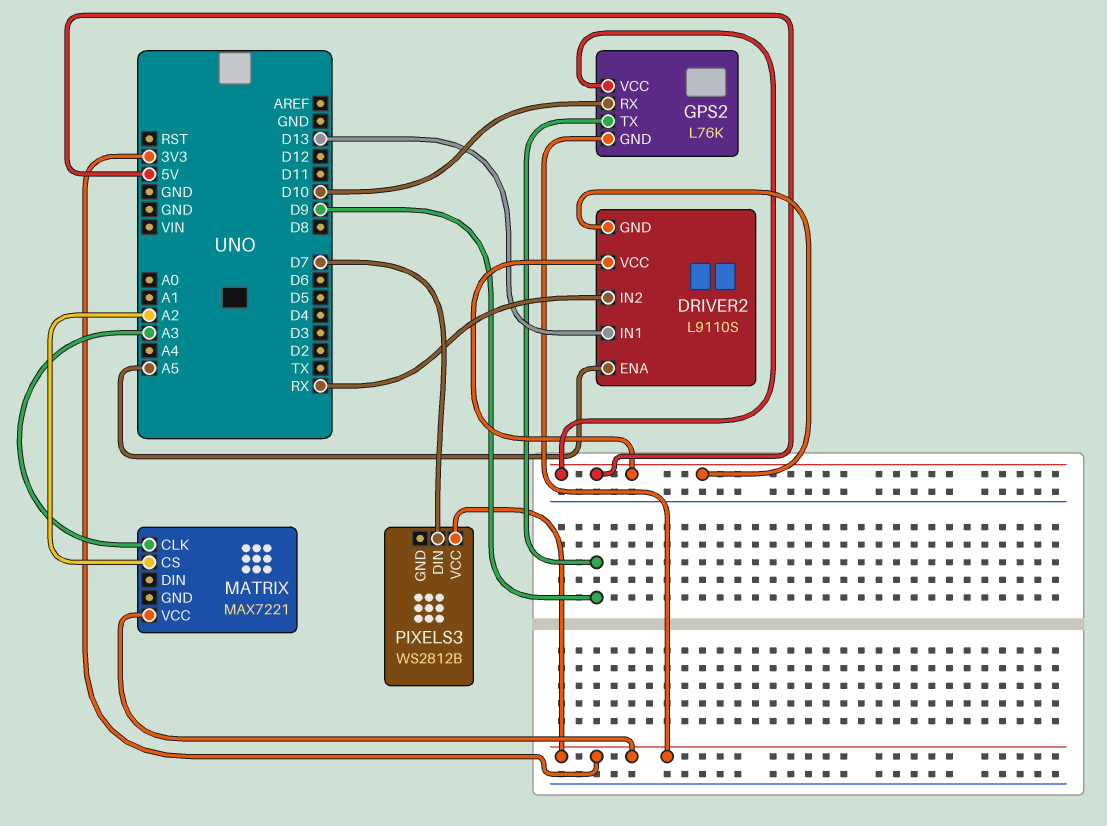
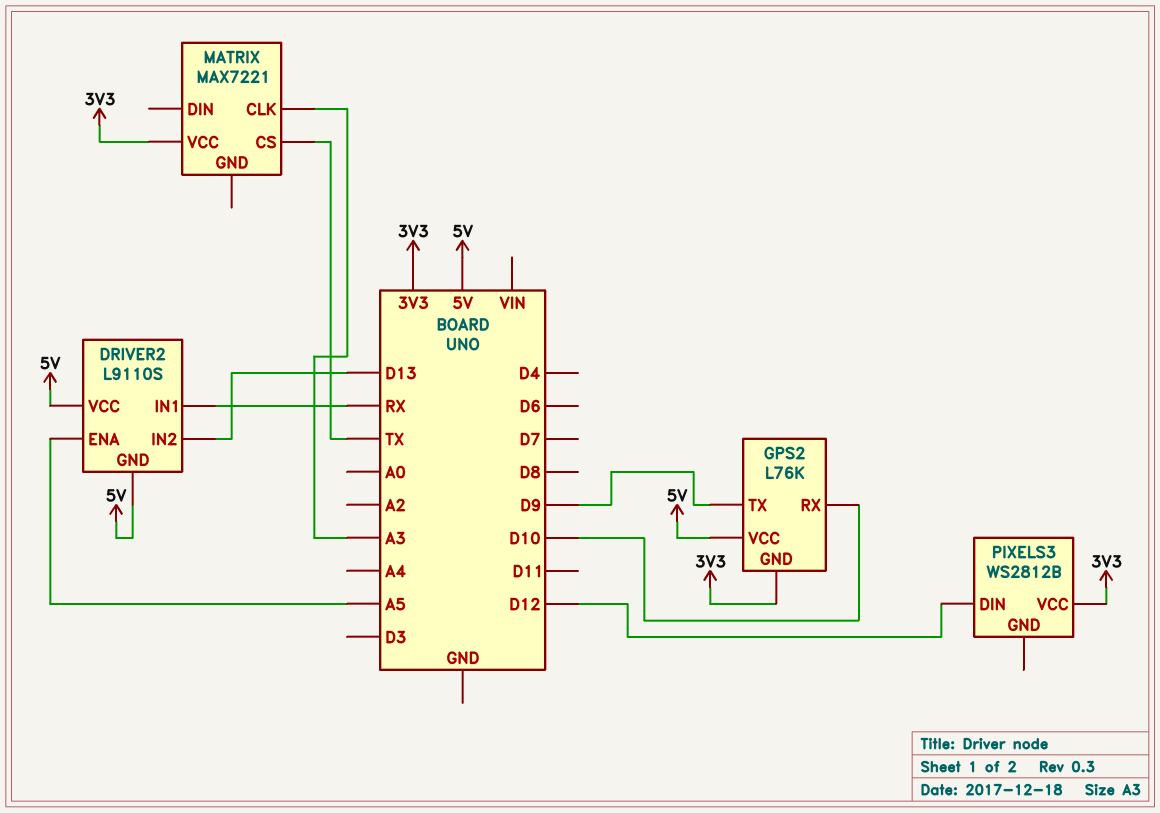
DRIVER2 pin IN1: D13 -> RX
DRIVER2 pin IN2: RX -> D13
MATRIX pin CS: A2 -> TX
PIXELS3 pin DIN: D7 -> D12

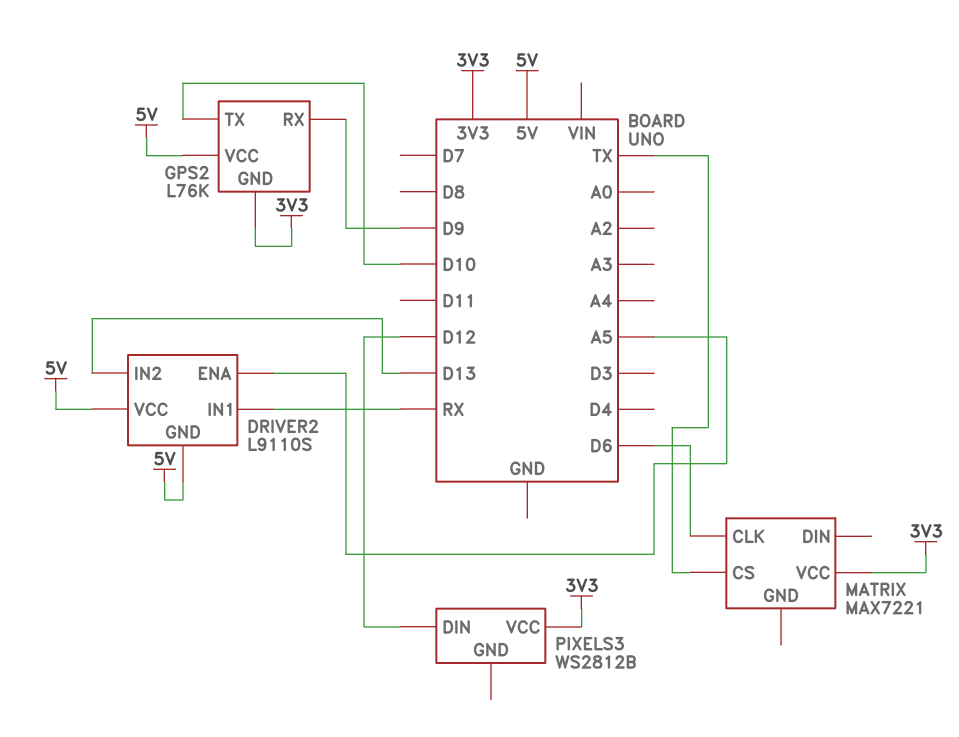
GPS2 pin RX: D10 -> D9
GPS2 pin TX: D9 -> D10
MATRIX pin CLK: A3 -> D6

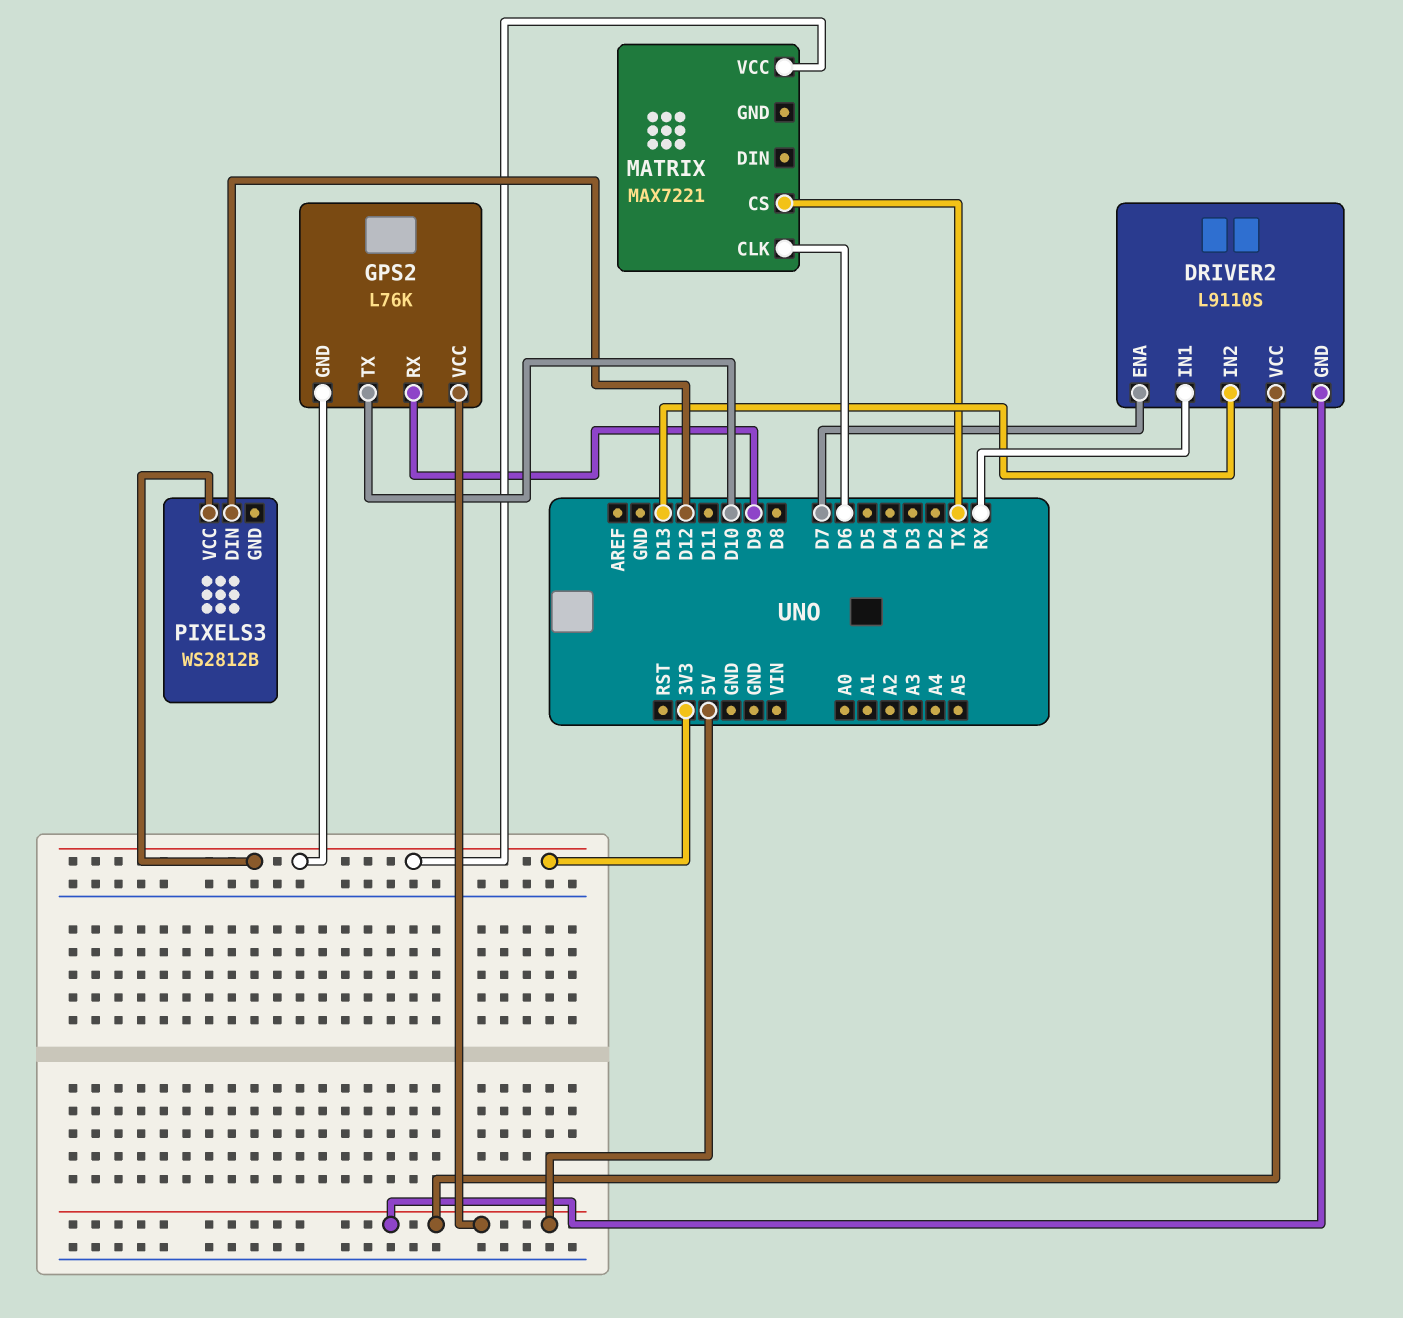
DRIVER2 pin ENA: A5 -> D7

